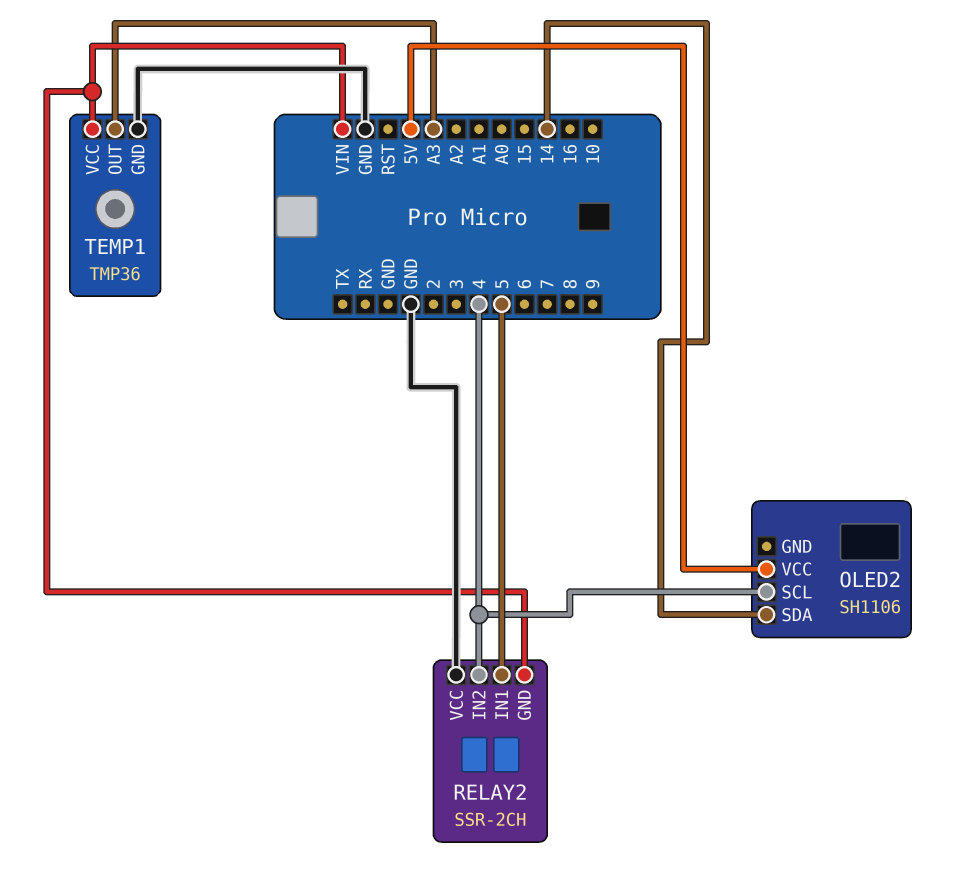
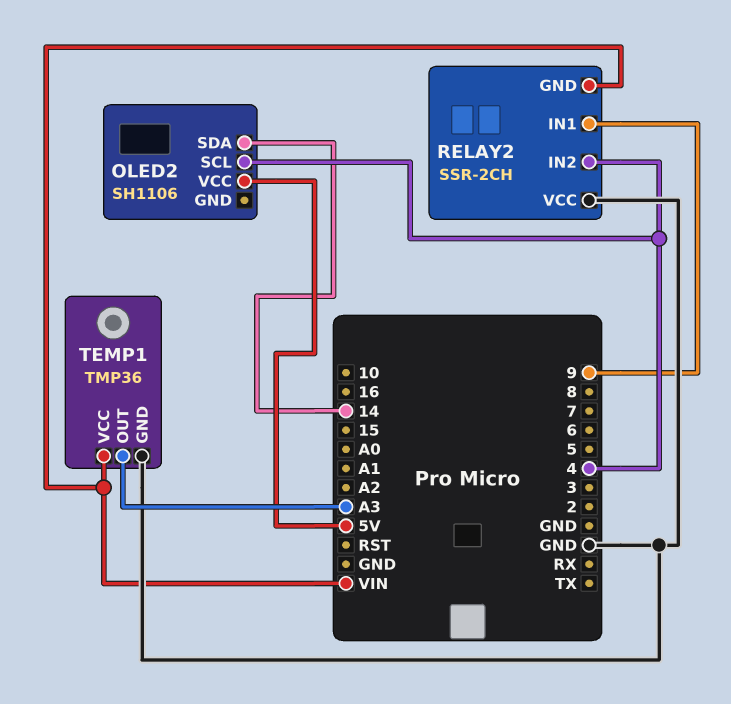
RELAY2 pin IN1: 5 -> 9

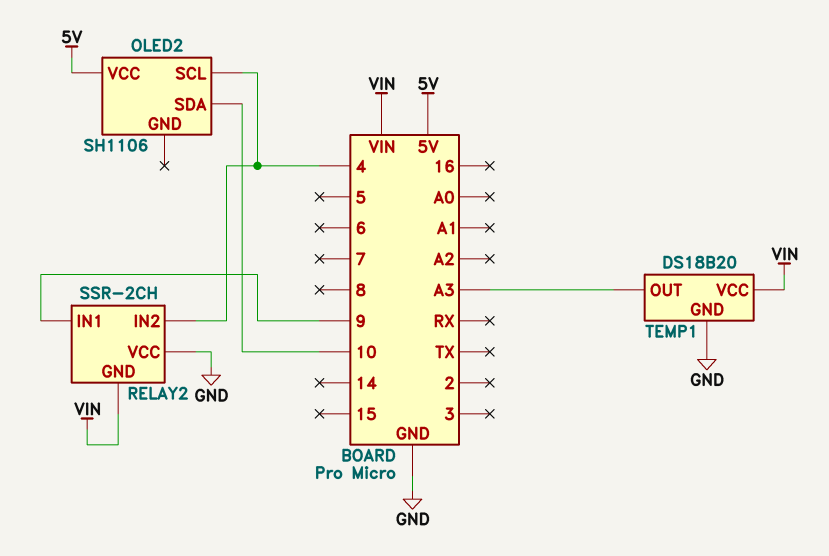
OLED2 pin SDA: 14 -> 10
TEMP1: TMP36 -> DS18B20

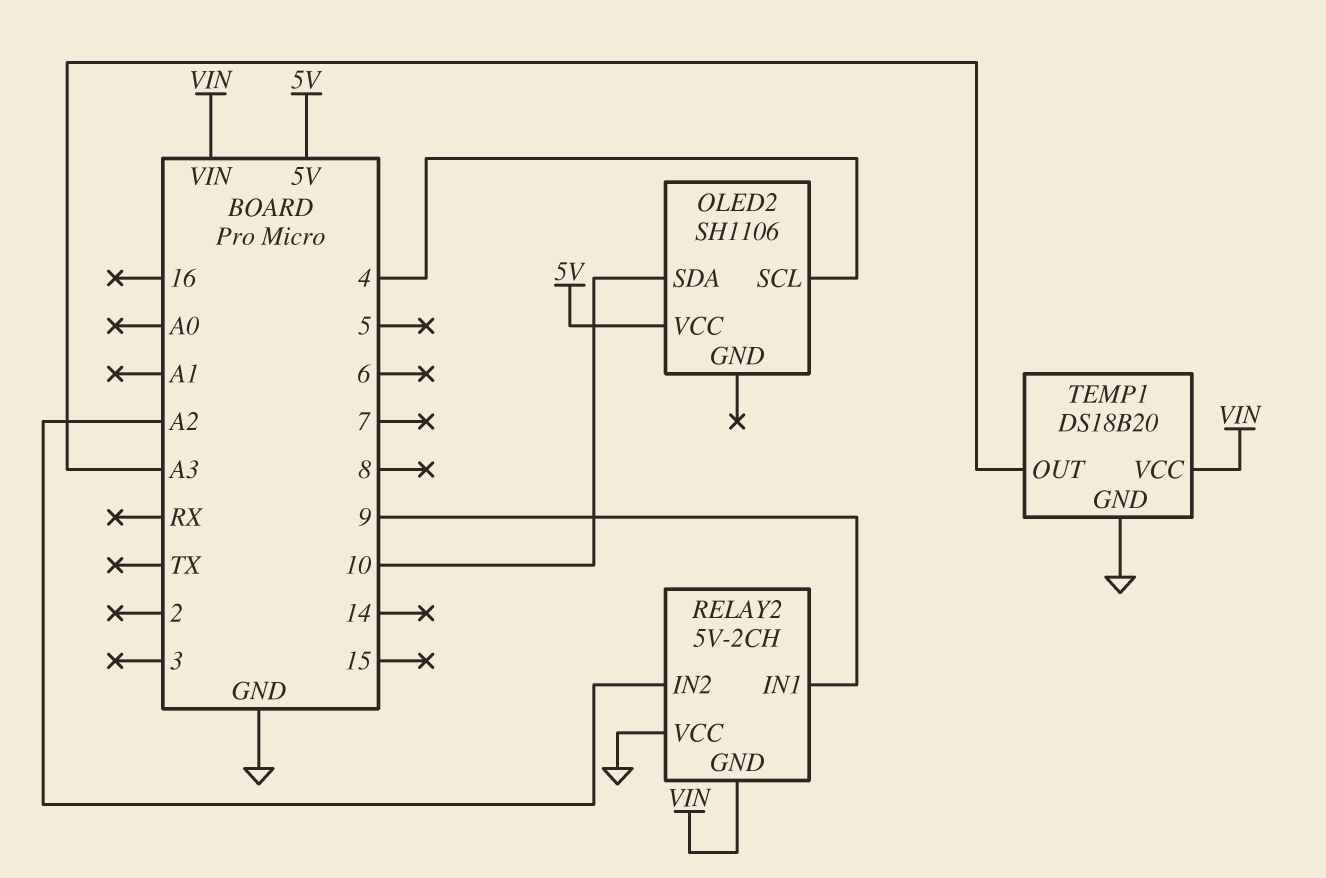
RELAY2: SSR-2CH -> 5V-2CH
RELAY2 pin IN2: 4 -> A2

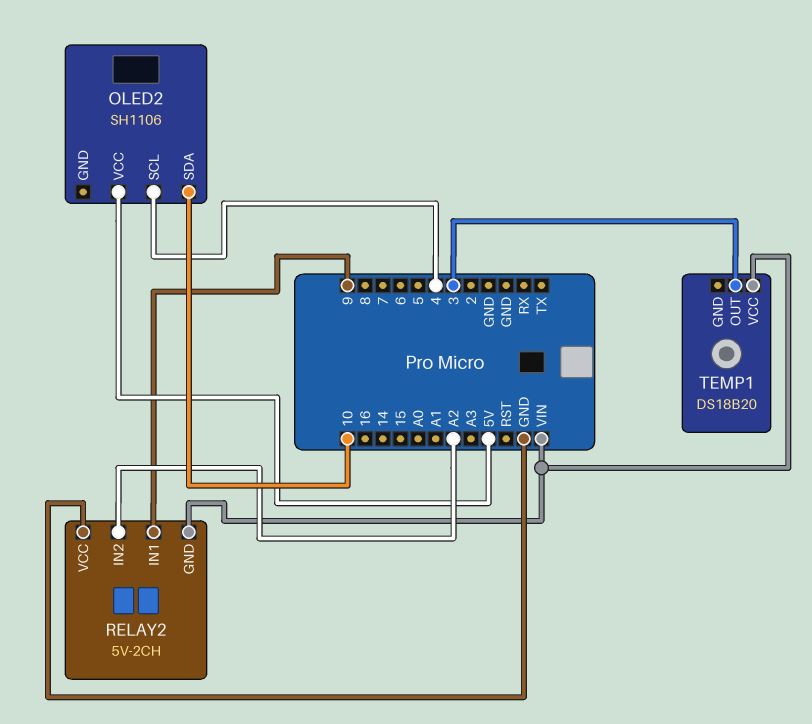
TEMP1 pin GND: GND -> none
TEMP1 pin OUT: A3 -> 3

